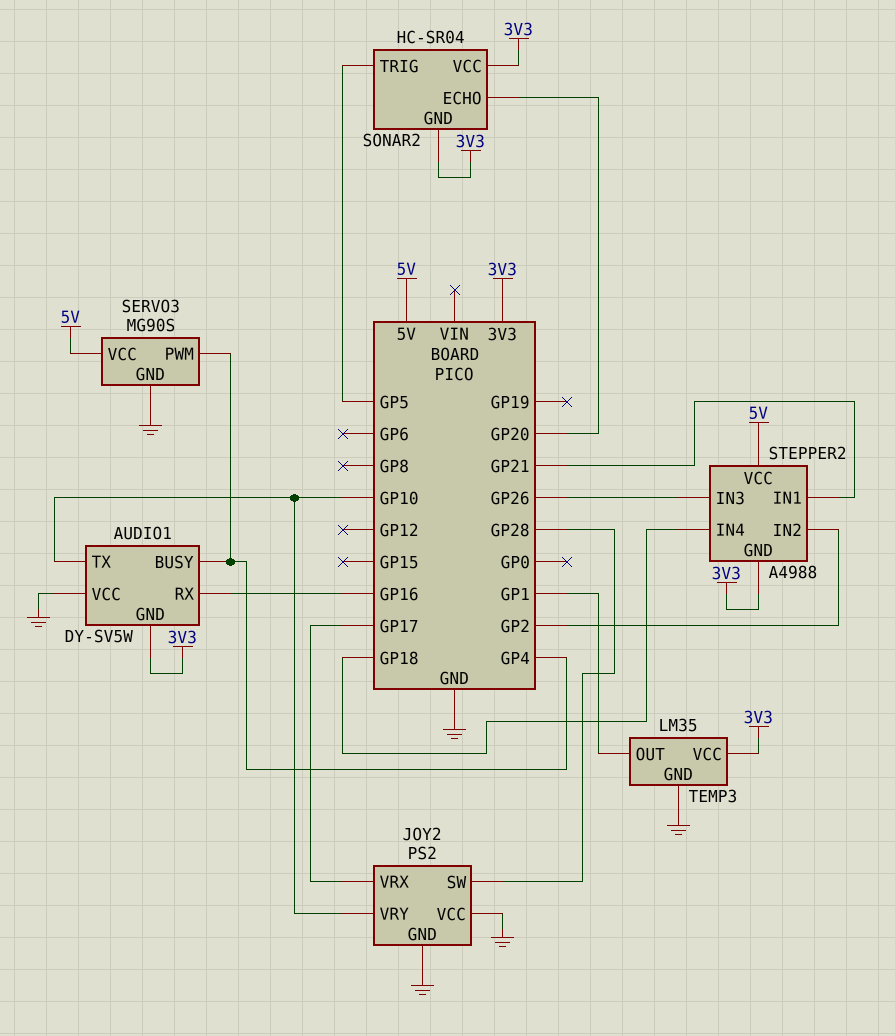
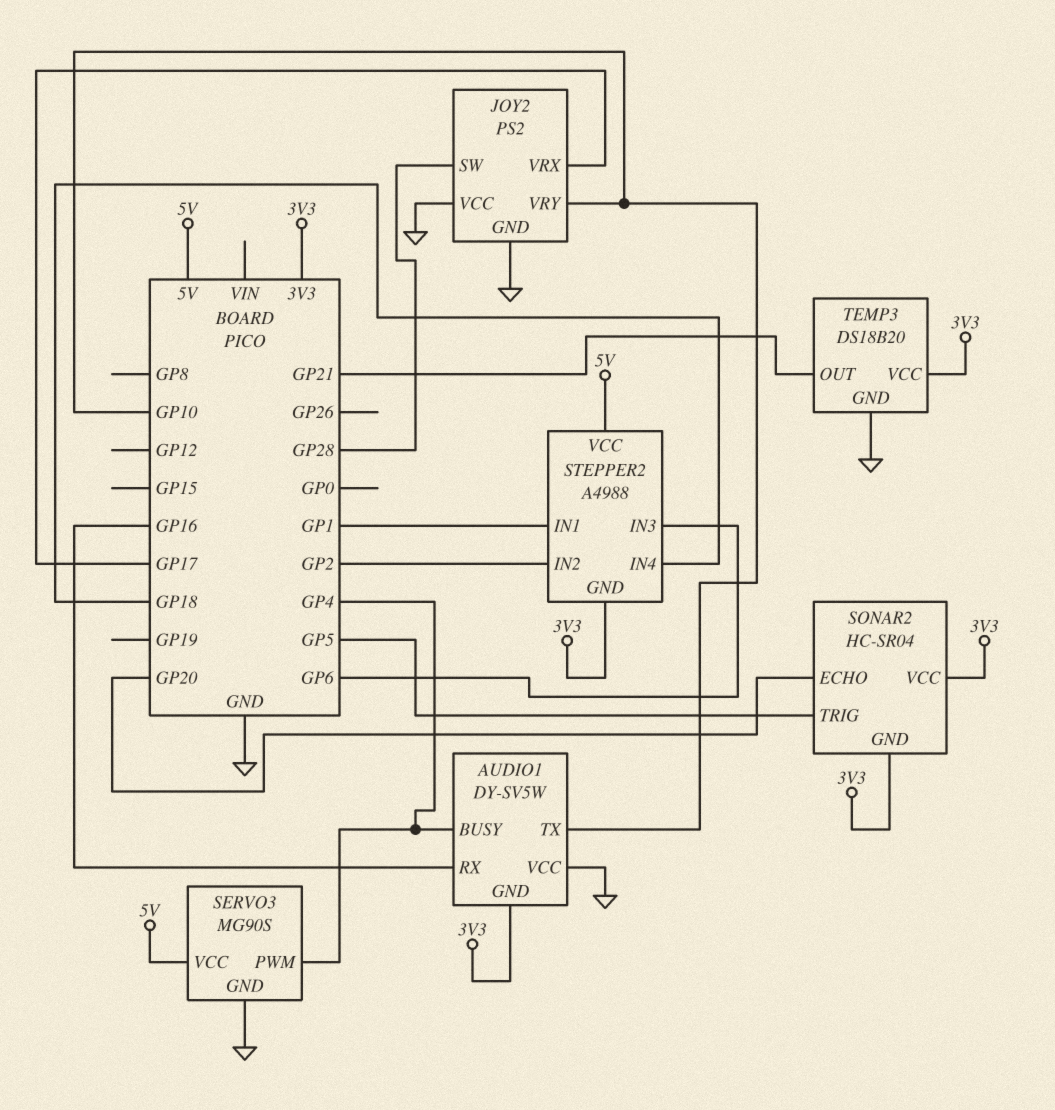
STEPPER2 pin IN1: GP21 -> GP1
STEPPER2 pin IN3: GP26 -> GP6
TEMP3: LM35 -> DS18B20
TEMP3 pin OUT: GP1 -> GP21

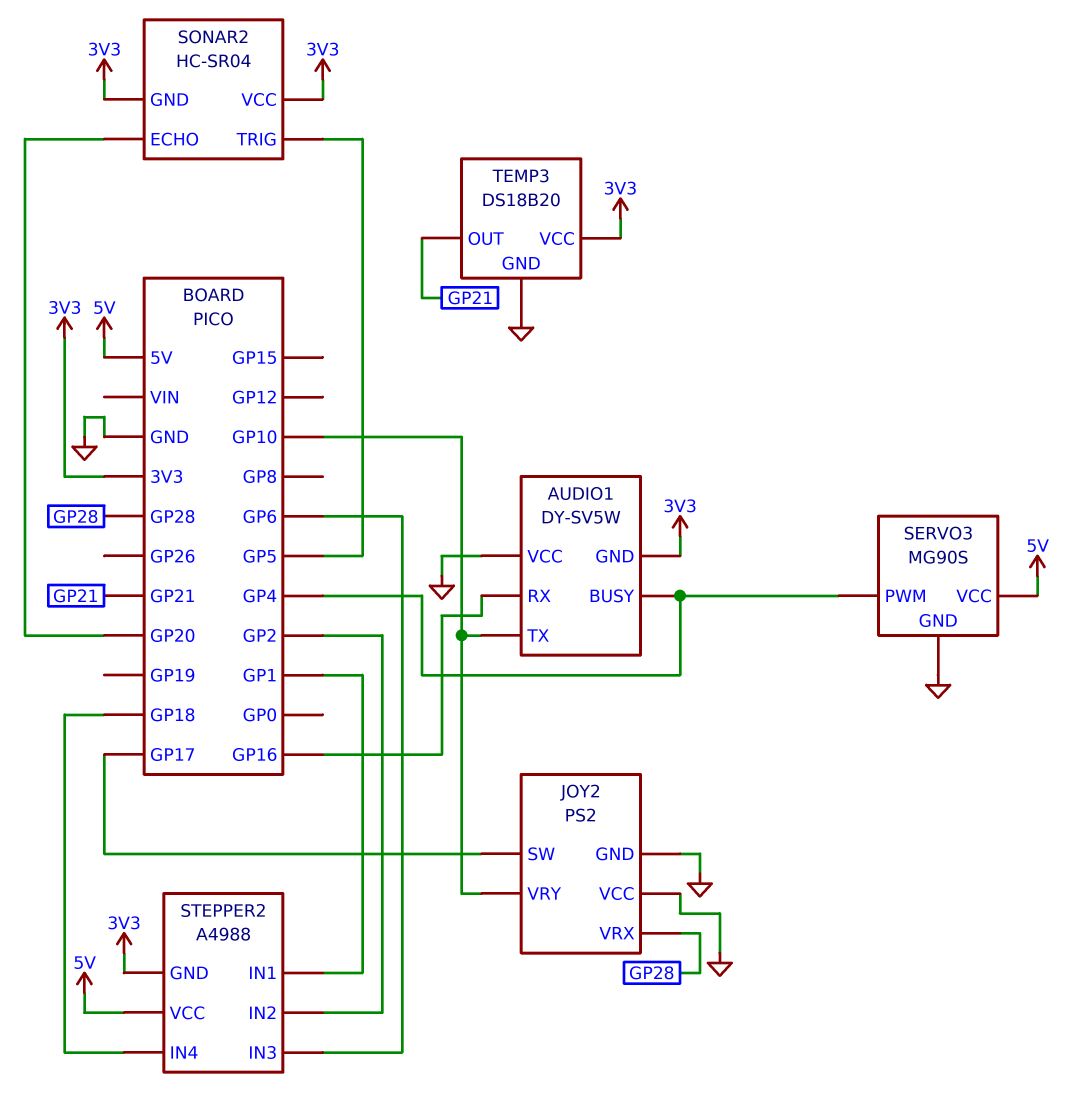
JOY2 pin SW: GP28 -> GP17
JOY2 pin VRX: GP17 -> GP28

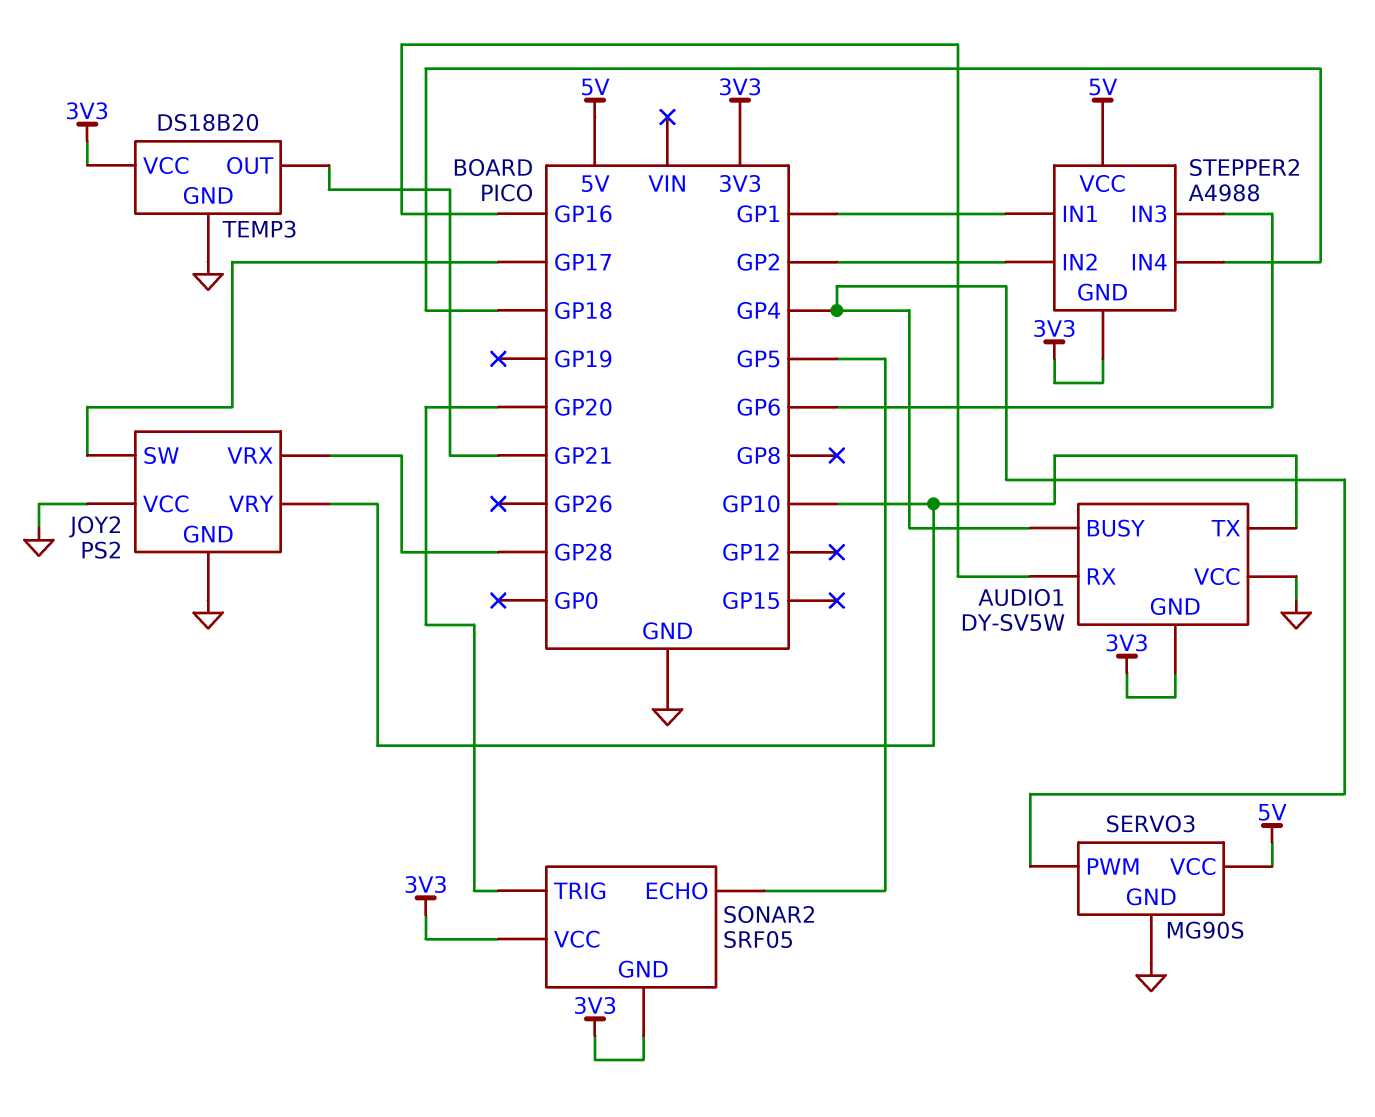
SONAR2: HC-SR04 -> SRF05
SONAR2 pin ECHO: GP20 -> GP5
SONAR2 pin TRIG: GP5 -> GP20

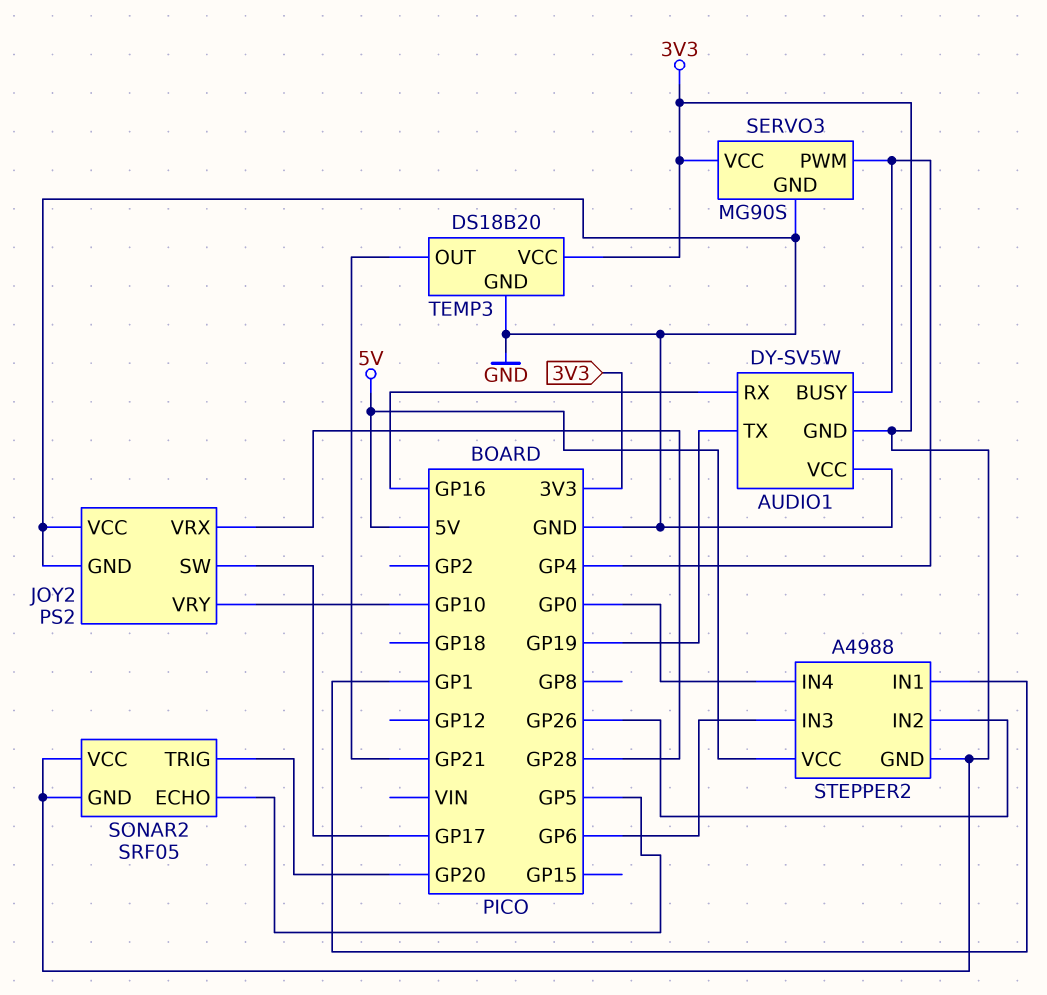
AUDIO1 pin TX: GP10 -> GP19
SERVO3 pin VCC: 5V -> 3V3
STEPPER2 pin IN2: GP2 -> GP26
STEPPER2 pin IN4: GP18 -> GP0

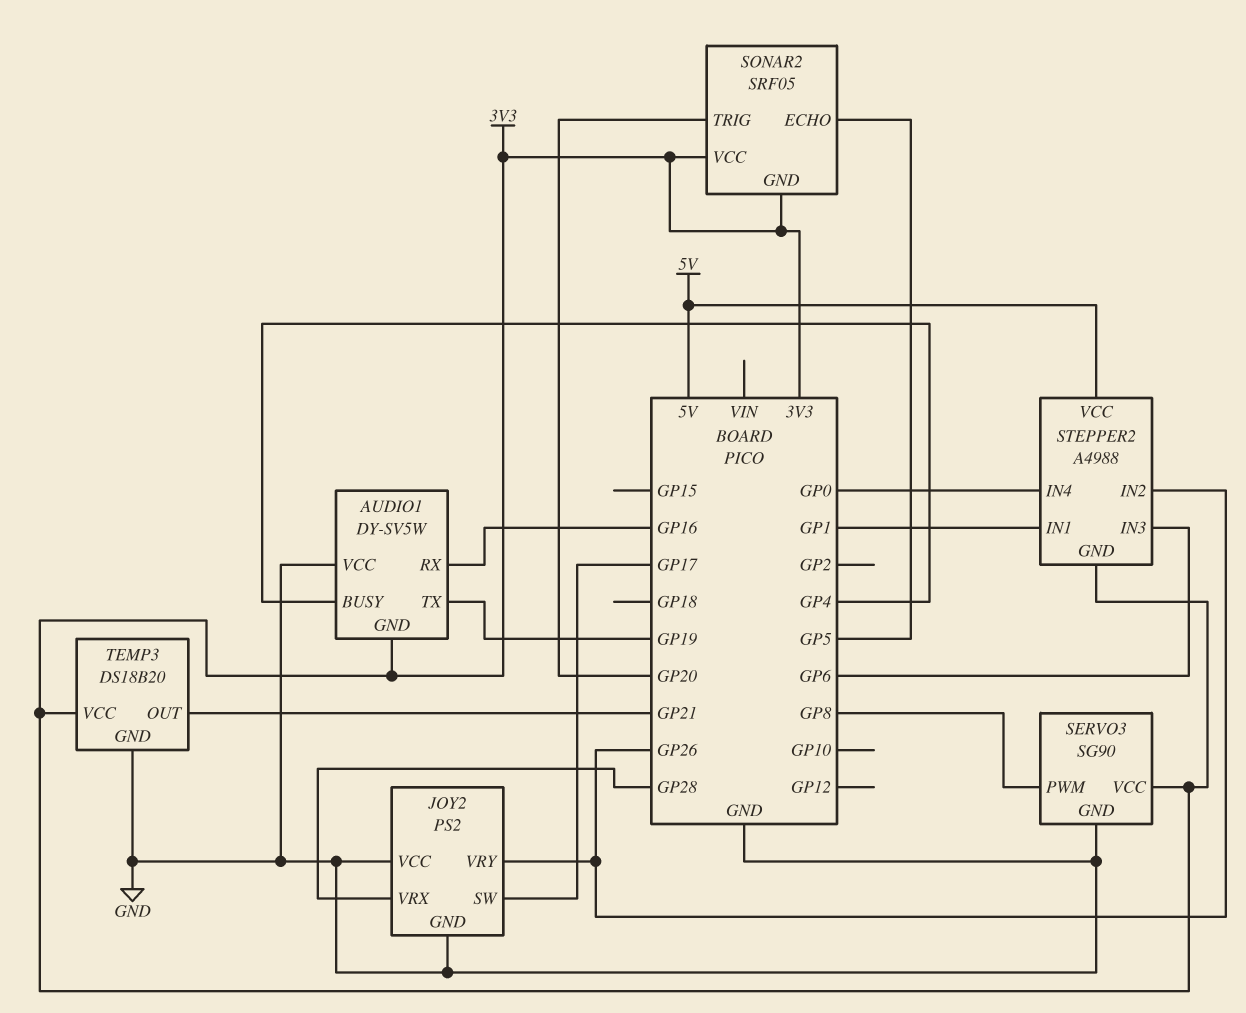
JOY2 pin VRY: GP10 -> GP26
SERVO3: MG90S -> SG90
SERVO3 pin PWM: GP4 -> GP8

